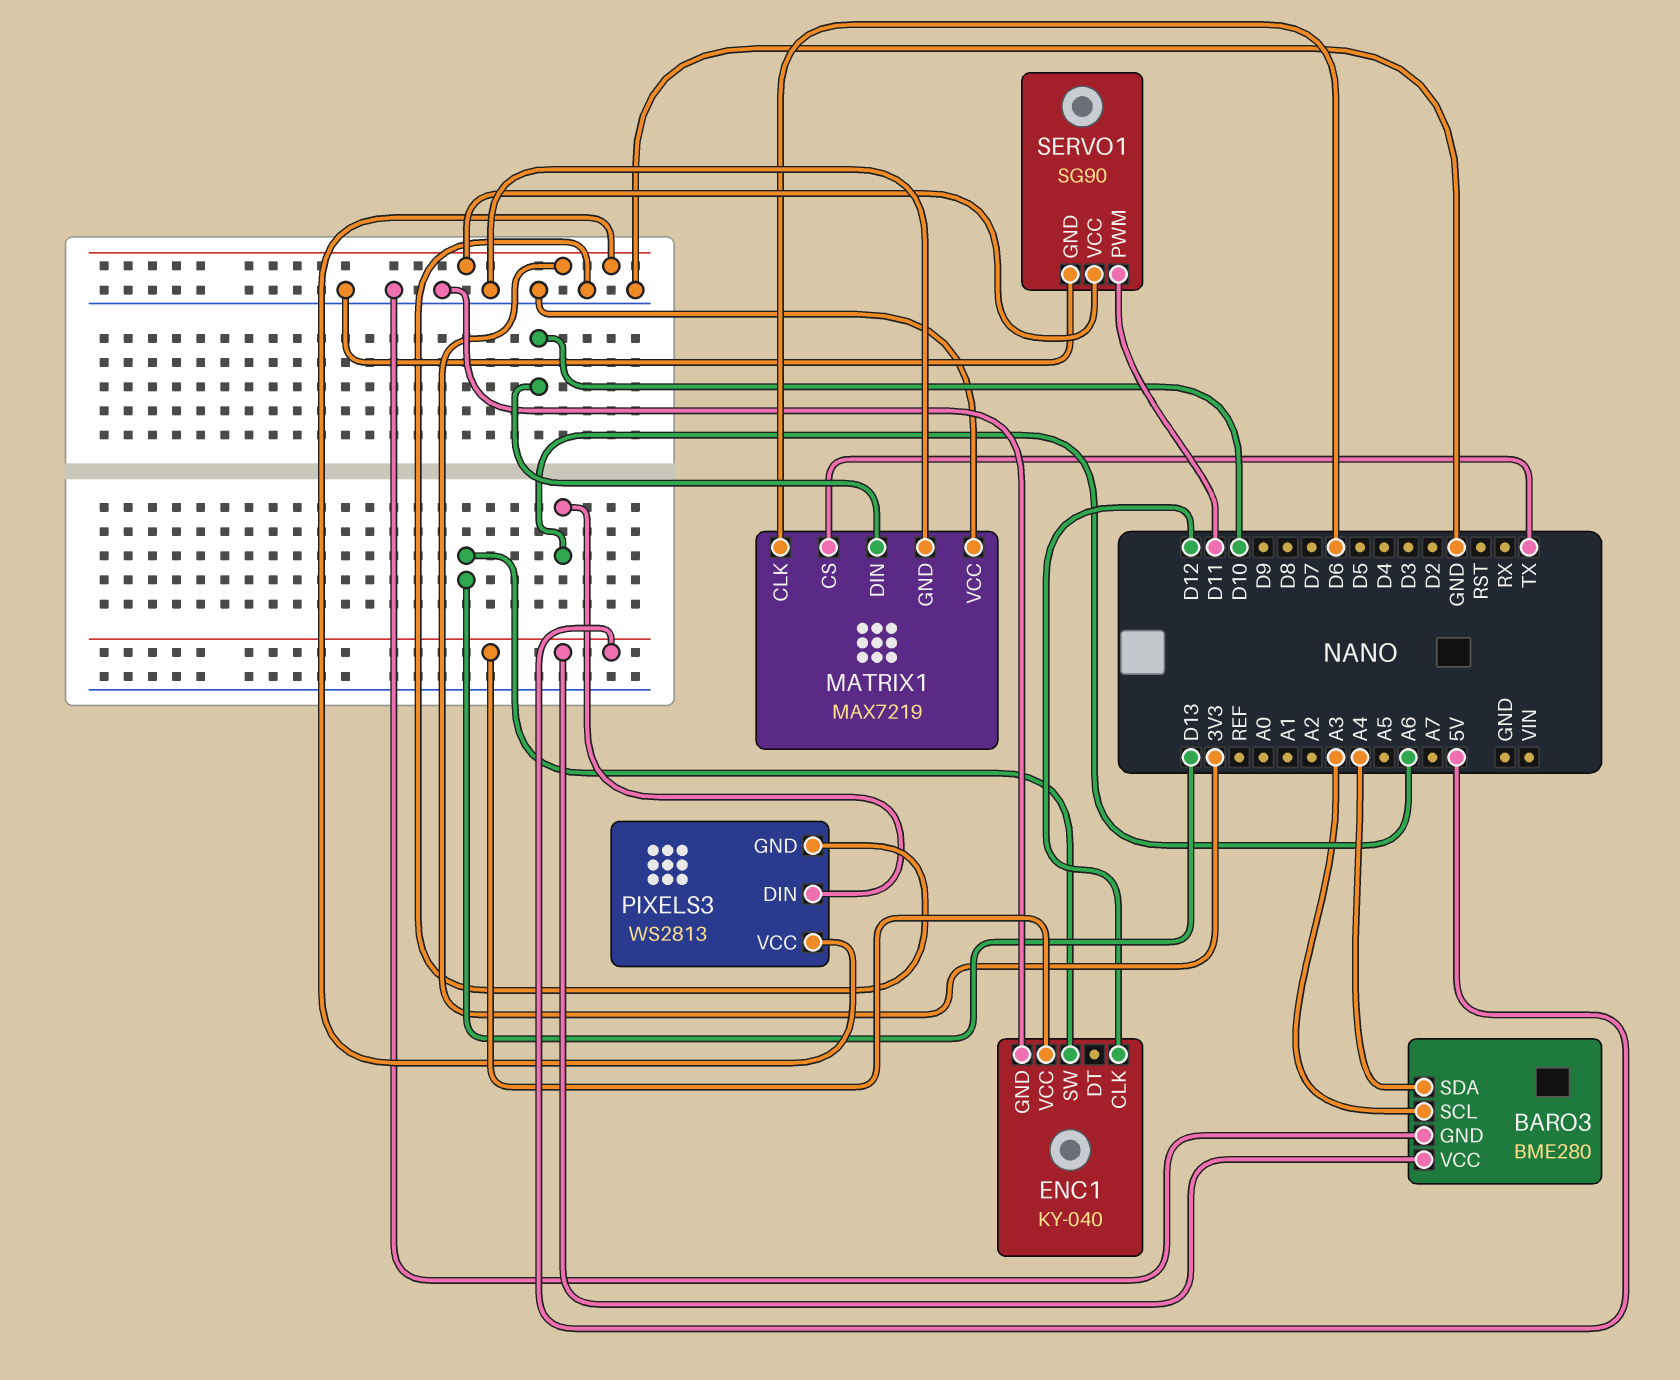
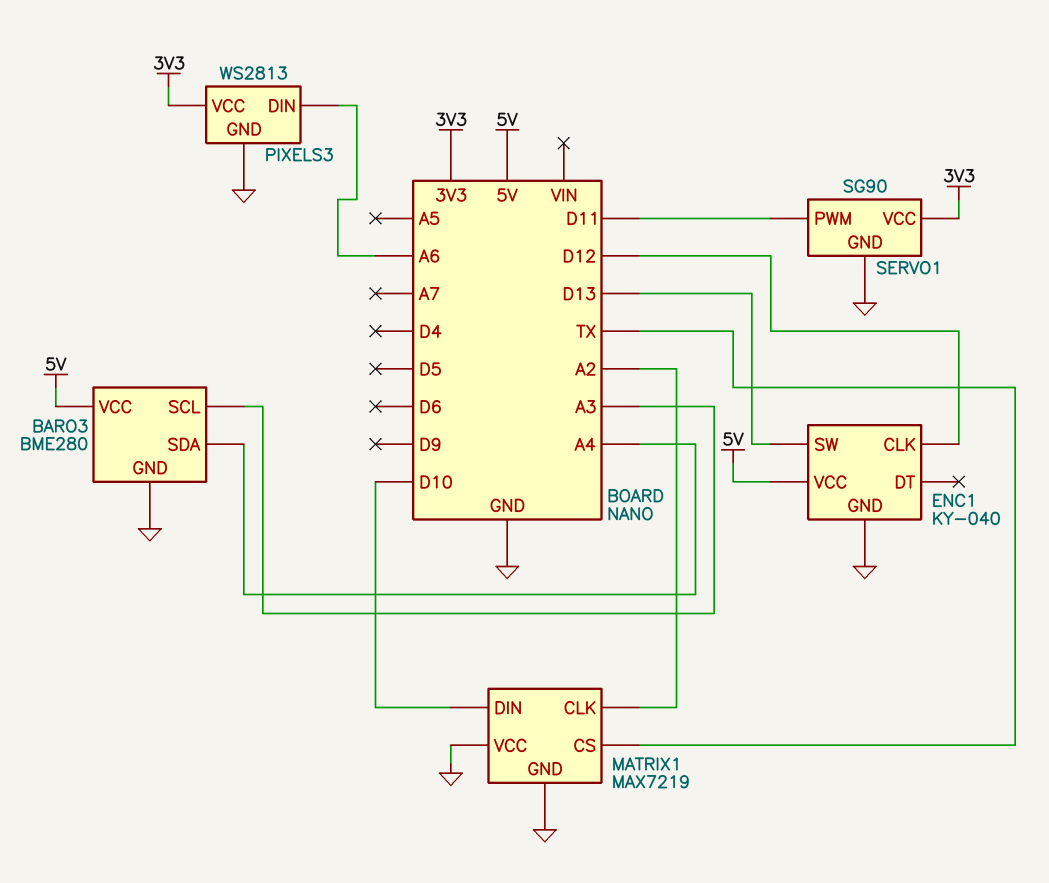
MATRIX1 pin CLK: D6 -> A2

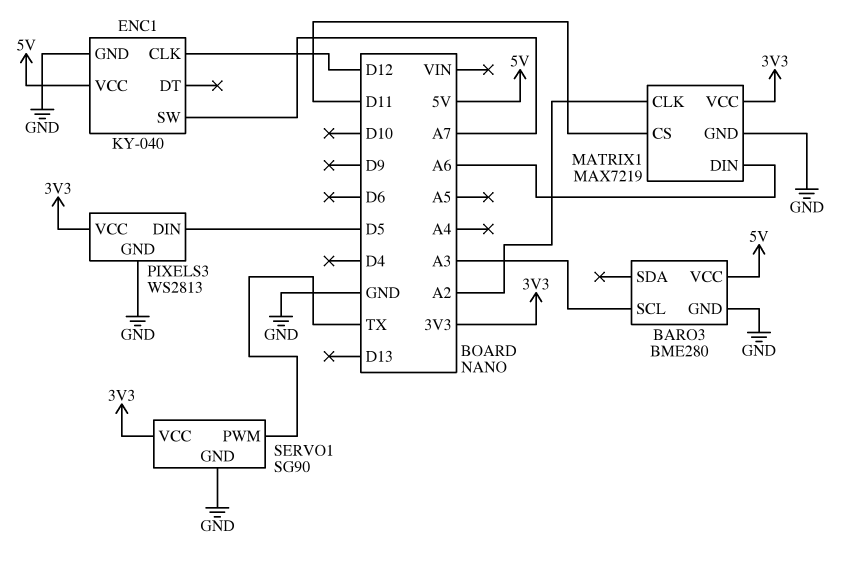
BARO3 pin SDA: A4 -> none
ENC1 pin SW: D13 -> A7
MATRIX1 pin CS: TX -> D11
MATRIX1 pin DIN: D10 -> A6
MATRIX1 pin VCC: GND -> 3V3
PIXELS3 pin DIN: A6 -> D5
SERVO1 pin PWM: D11 -> TX

